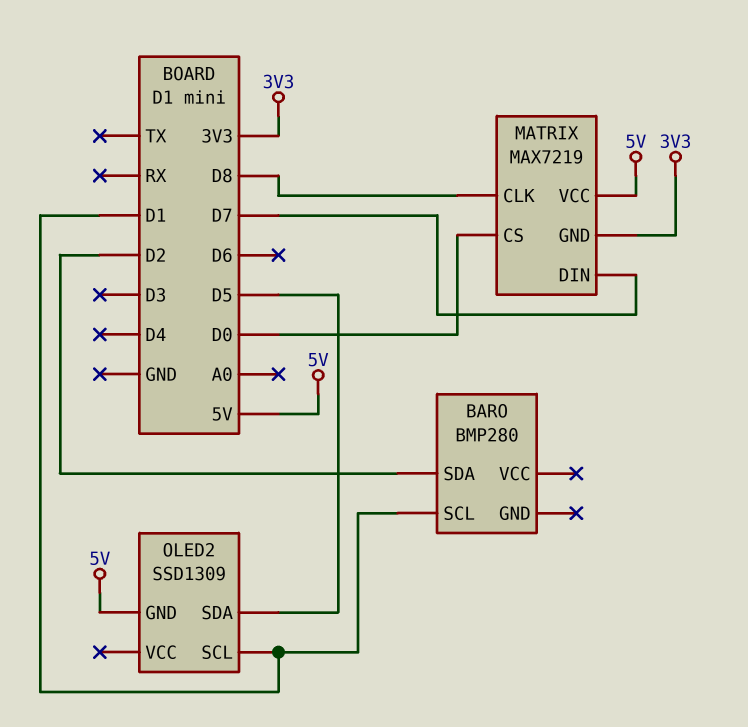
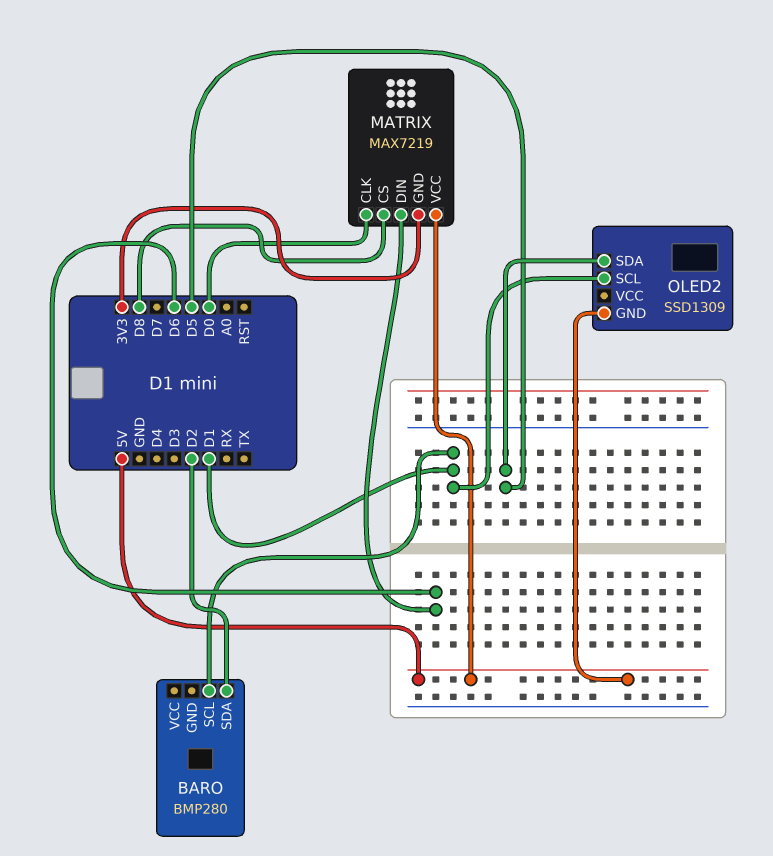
MATRIX pin CLK: D8 -> D0
MATRIX pin CS: D0 -> D8
MATRIX pin DIN: D7 -> D6

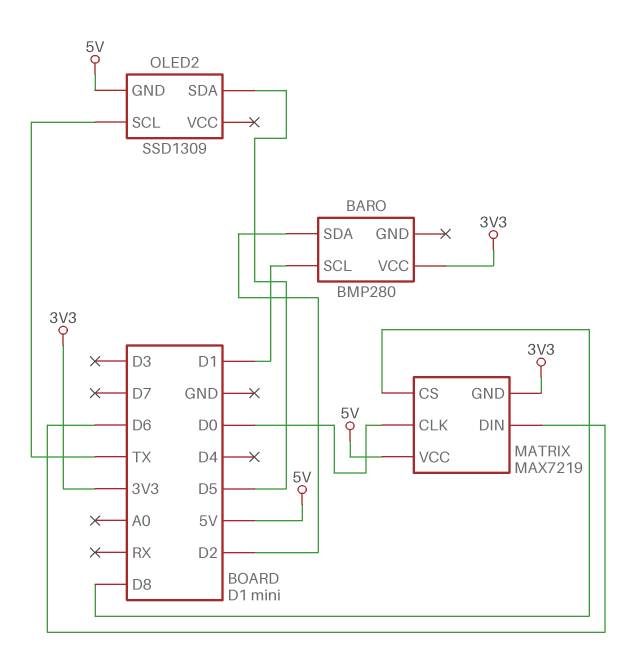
BARO pin VCC: none -> 3V3
OLED2 pin SCL: D1 -> TX

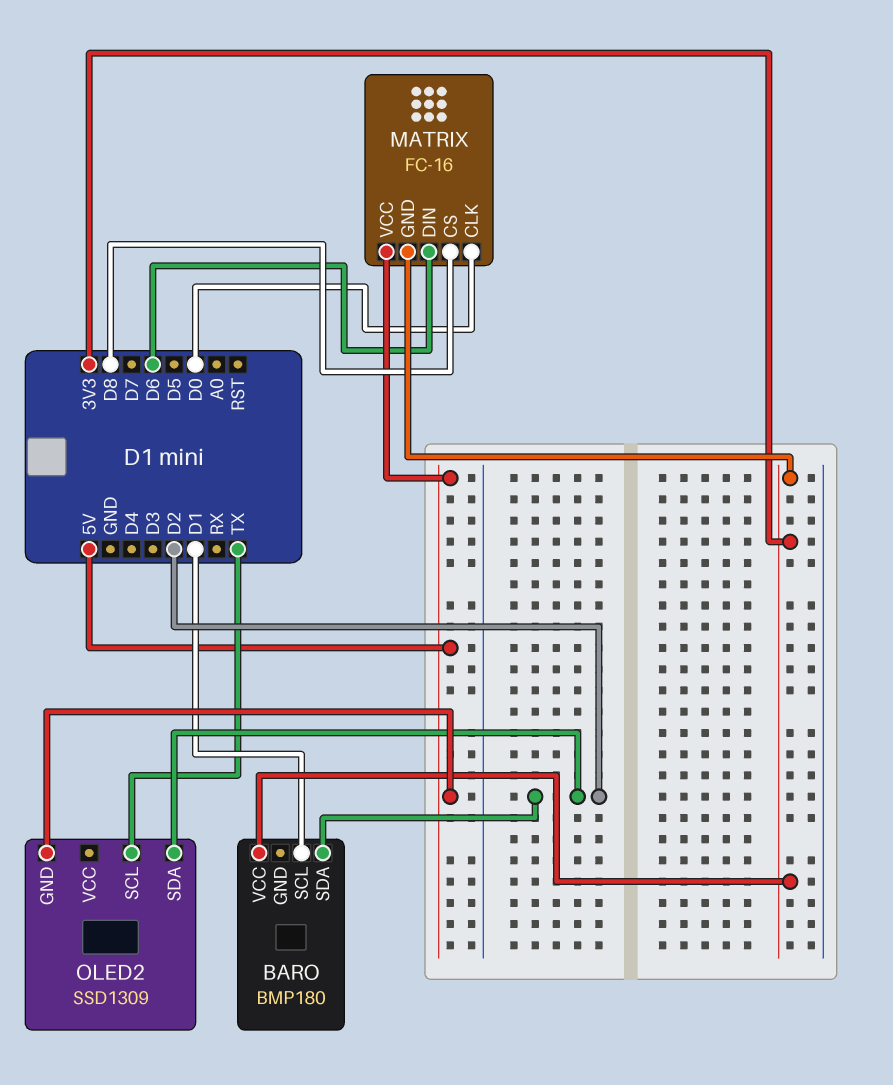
BARO: BMP280 -> BMP180
MATRIX: MAX7219 -> FC-16
OLED2 pin SDA: D5 -> D2

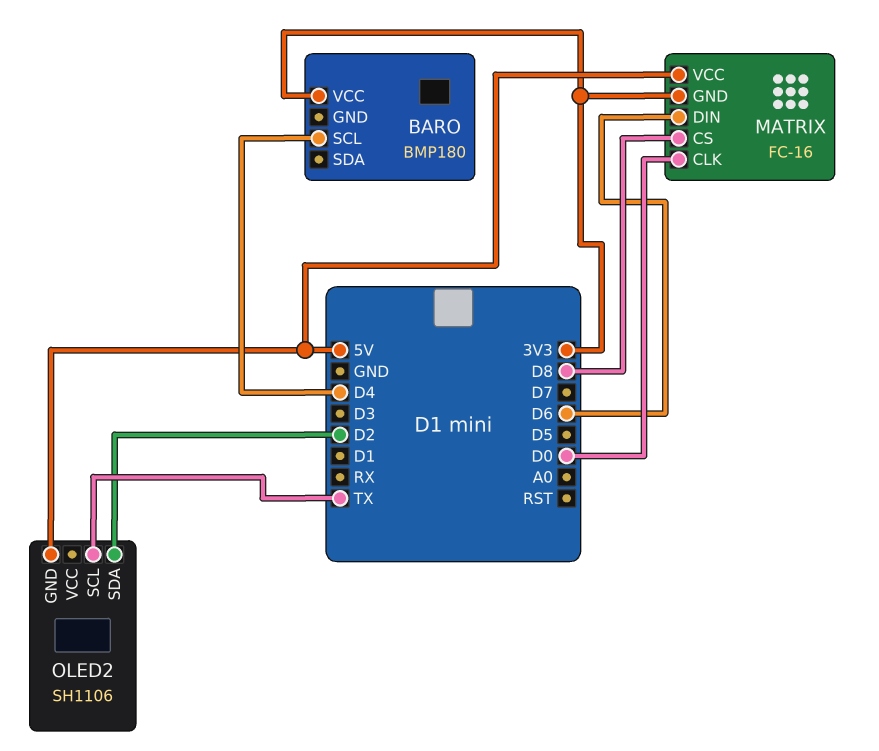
BARO pin SCL: D1 -> D4
BARO pin SDA: D2 -> none
OLED2: SSD1309 -> SH1106

